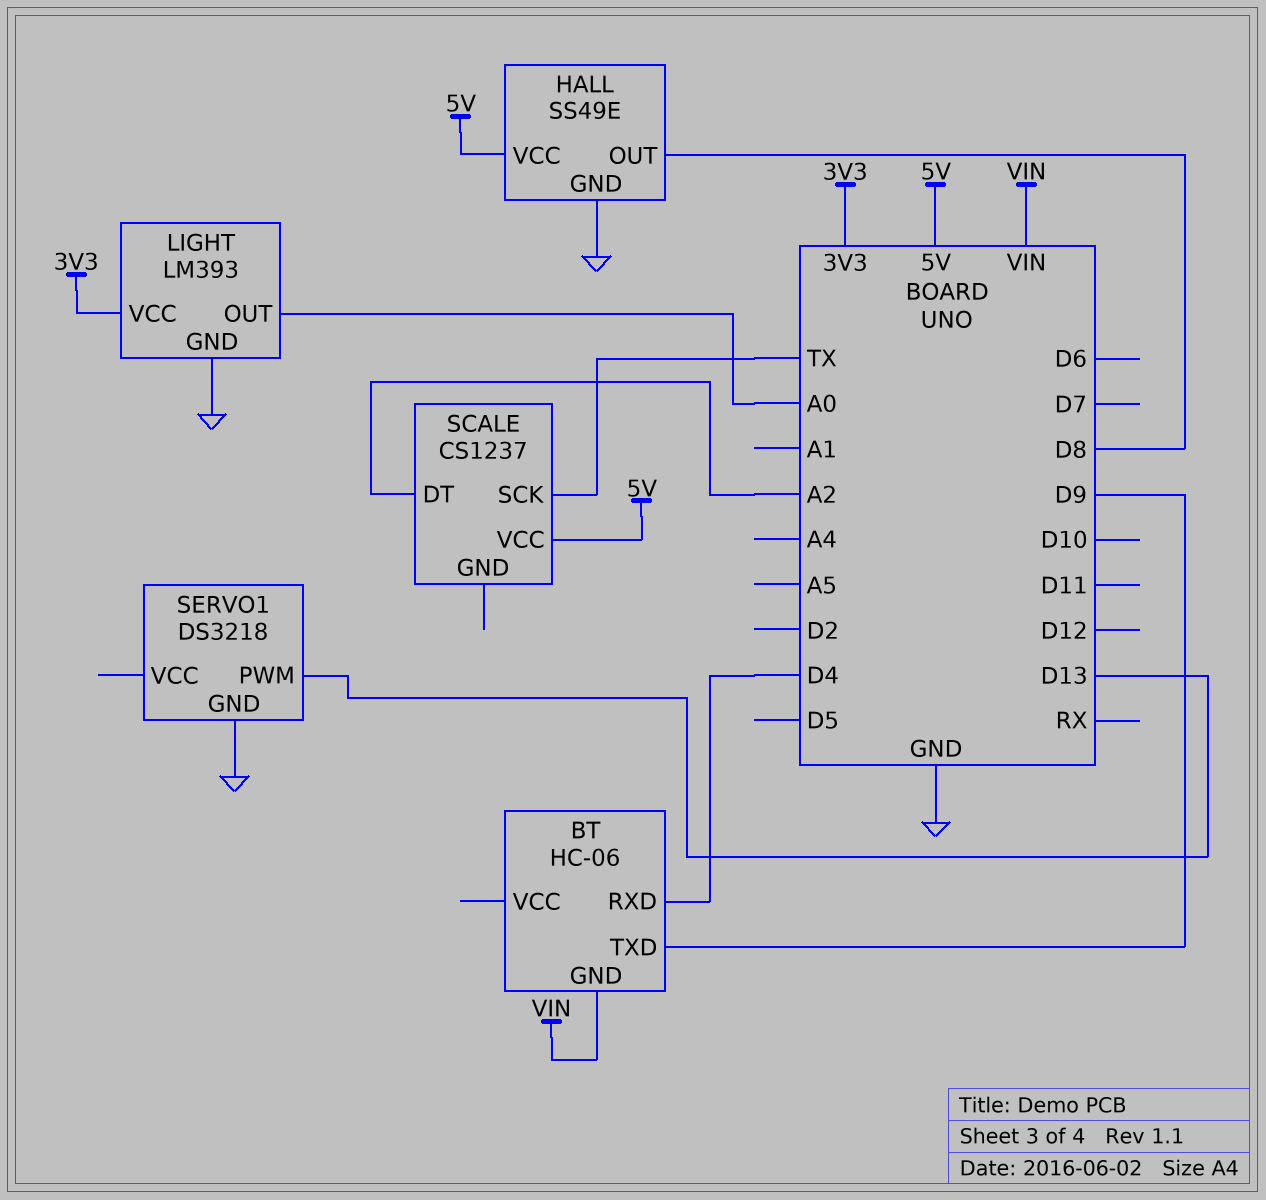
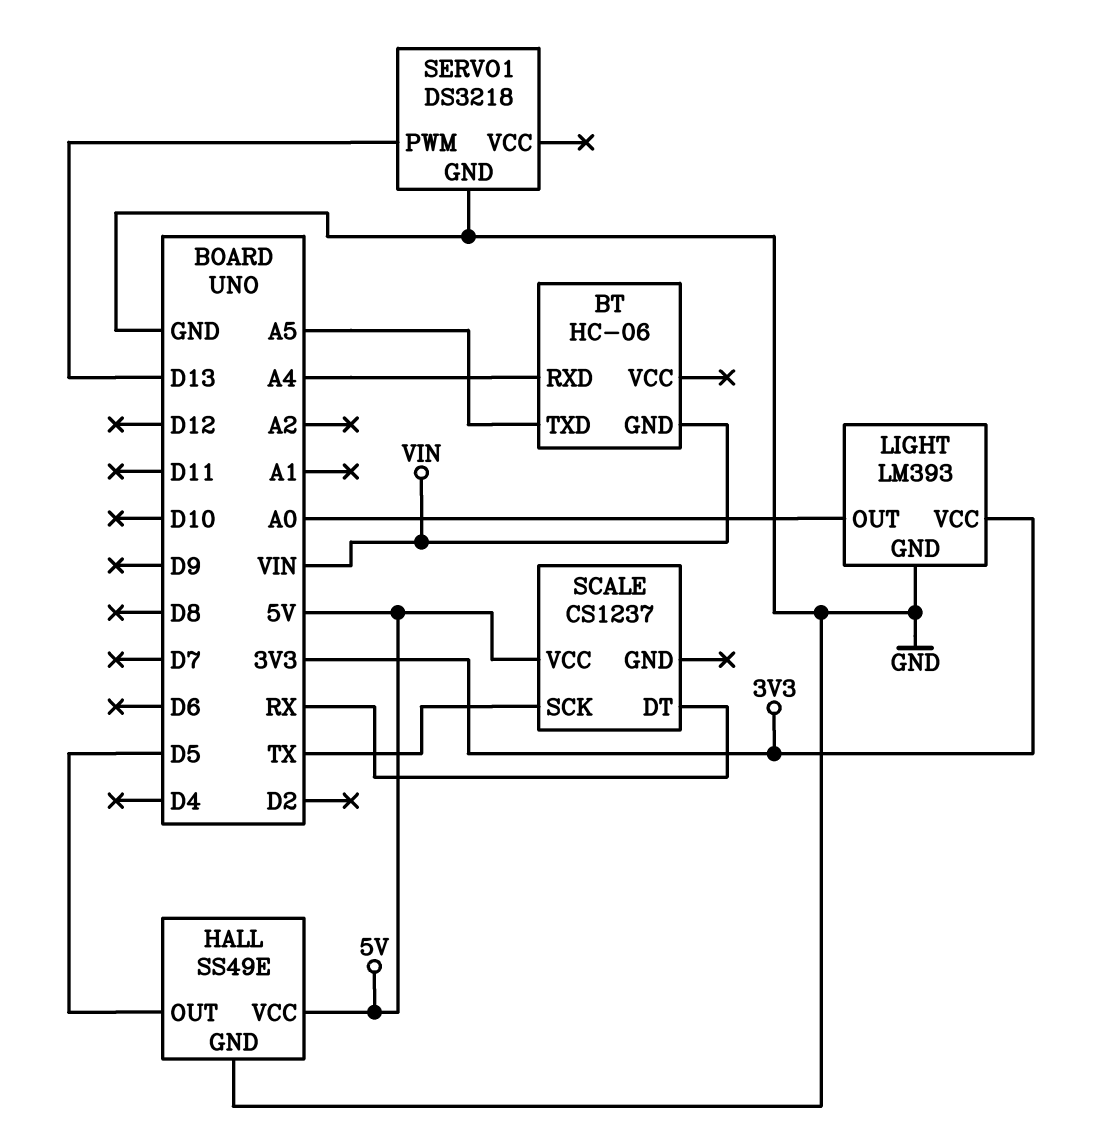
BT pin RXD: D4 -> A4
BT pin TXD: D9 -> A5
HALL pin OUT: D8 -> D5
SCALE pin DT: A2 -> RX

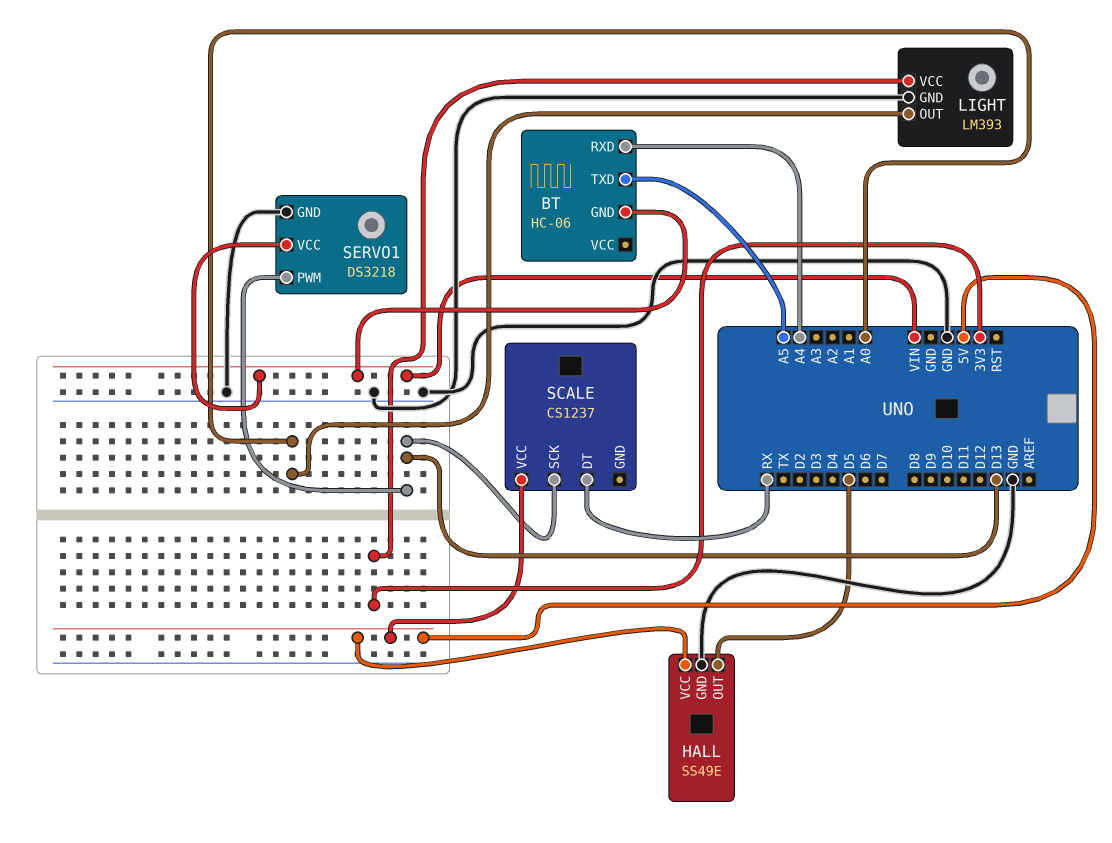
SCALE pin SCK: TX -> D13
SERVO1 pin VCC: none -> VIN

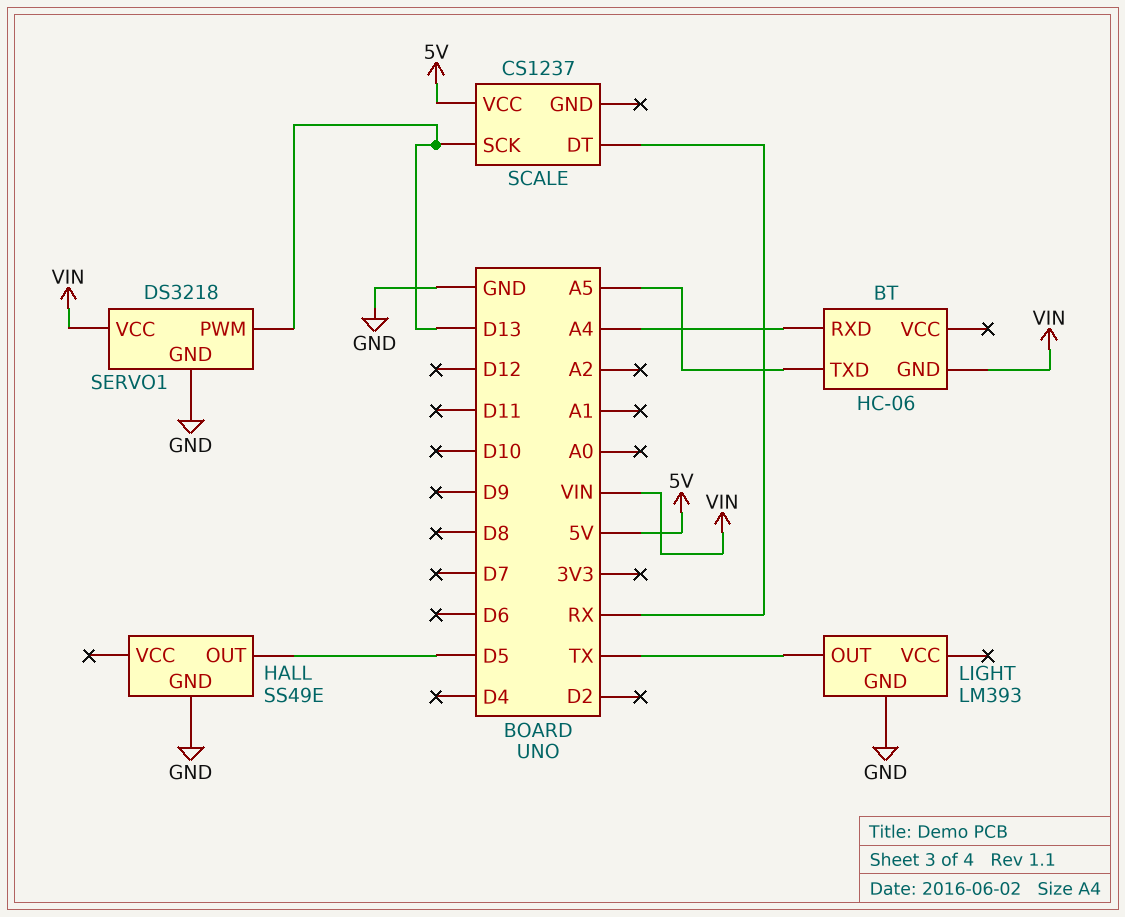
HALL pin VCC: 5V -> none
LIGHT pin OUT: A0 -> TX
LIGHT pin VCC: 3V3 -> none

